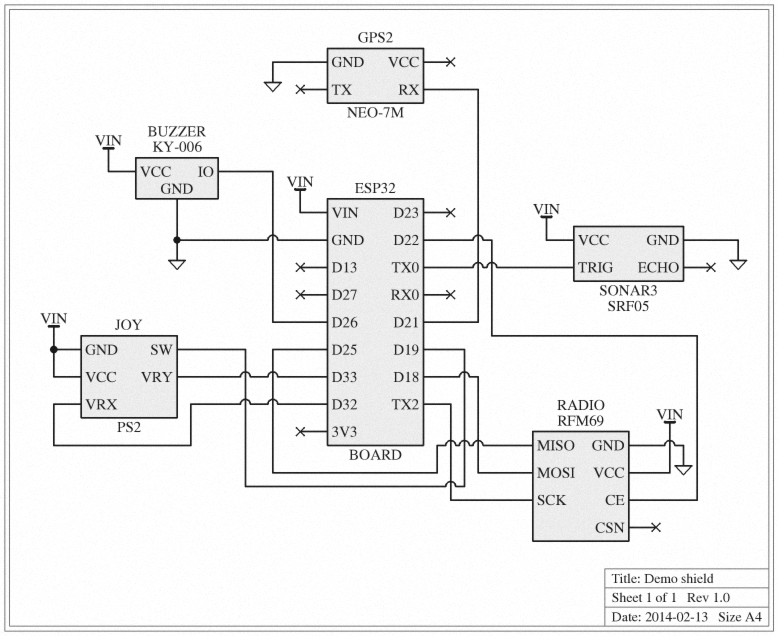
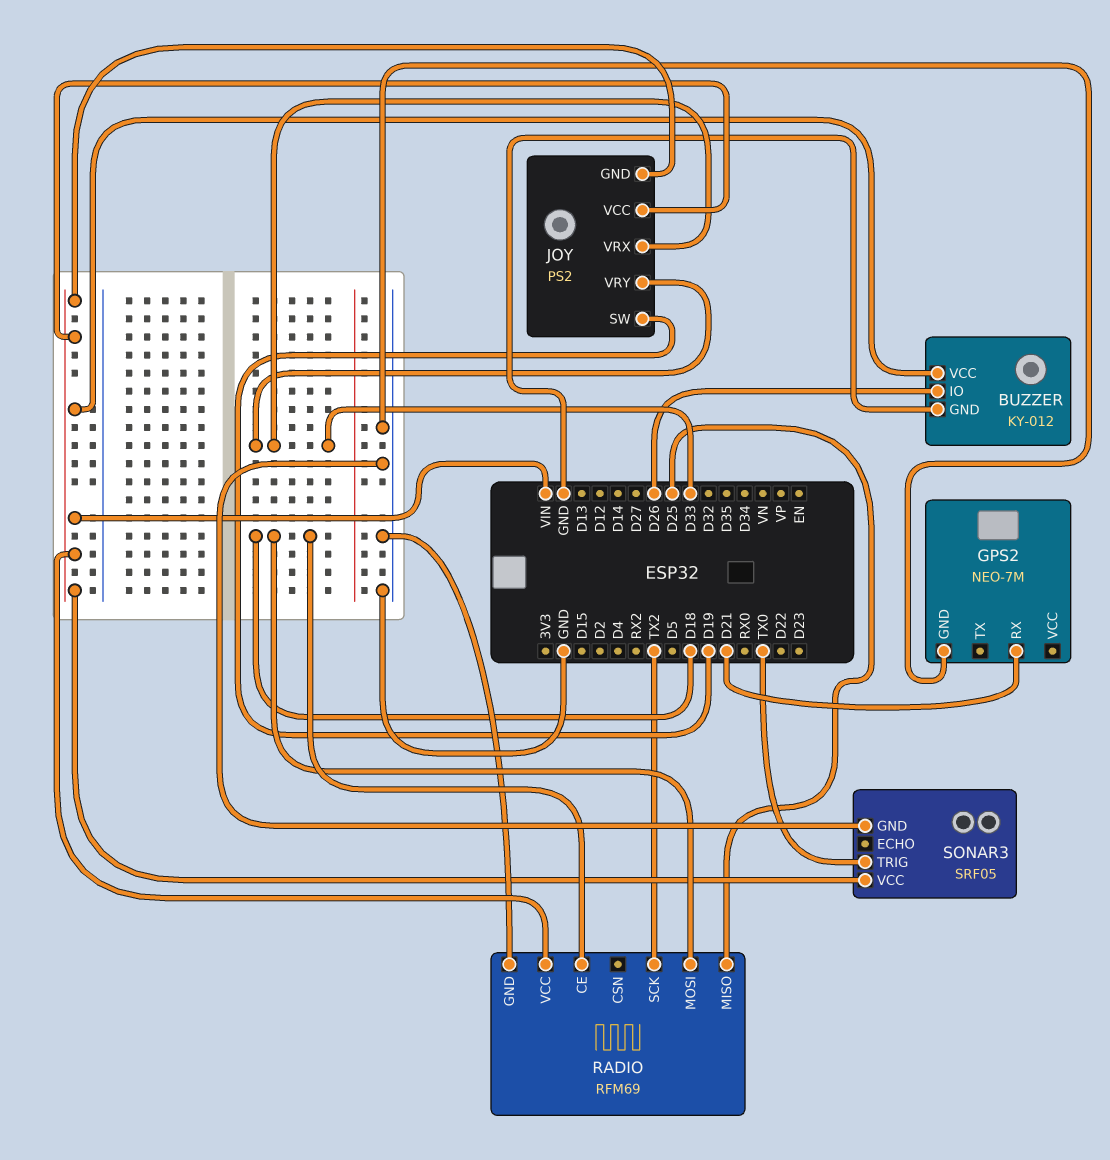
BUZZER: KY-006 -> KY-012
JOY pin VRX: D32 -> D33
RADIO pin CE: D22 -> D18

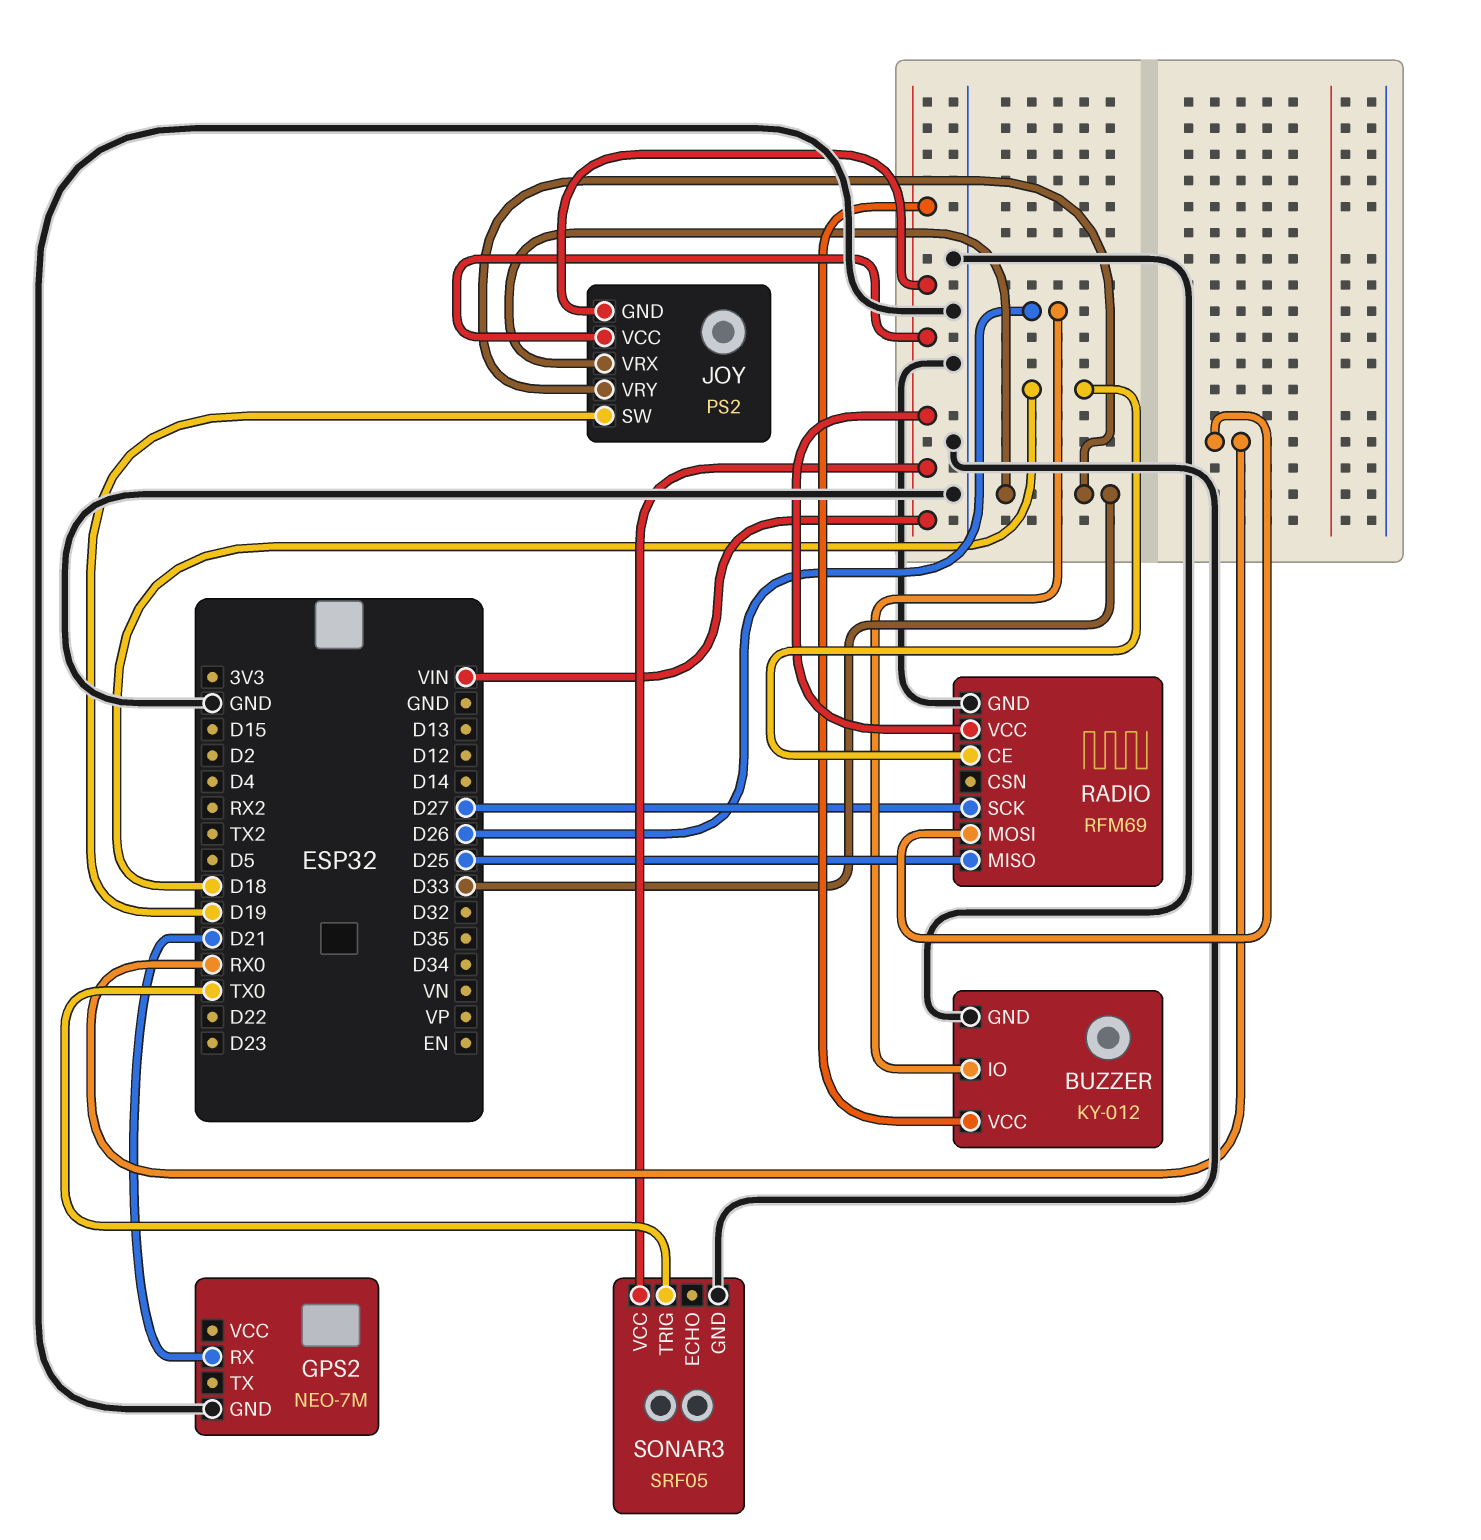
RADIO pin MOSI: D18 -> RX0
RADIO pin SCK: TX2 -> D27

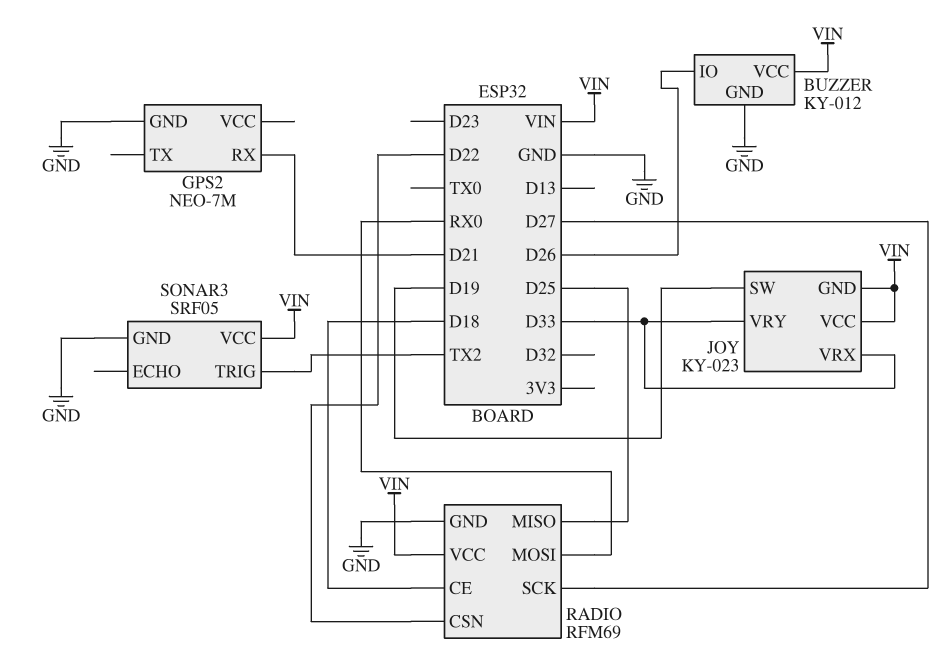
JOY: PS2 -> KY-023
RADIO pin CSN: none -> D22
SONAR3 pin TRIG: TX0 -> TX2

